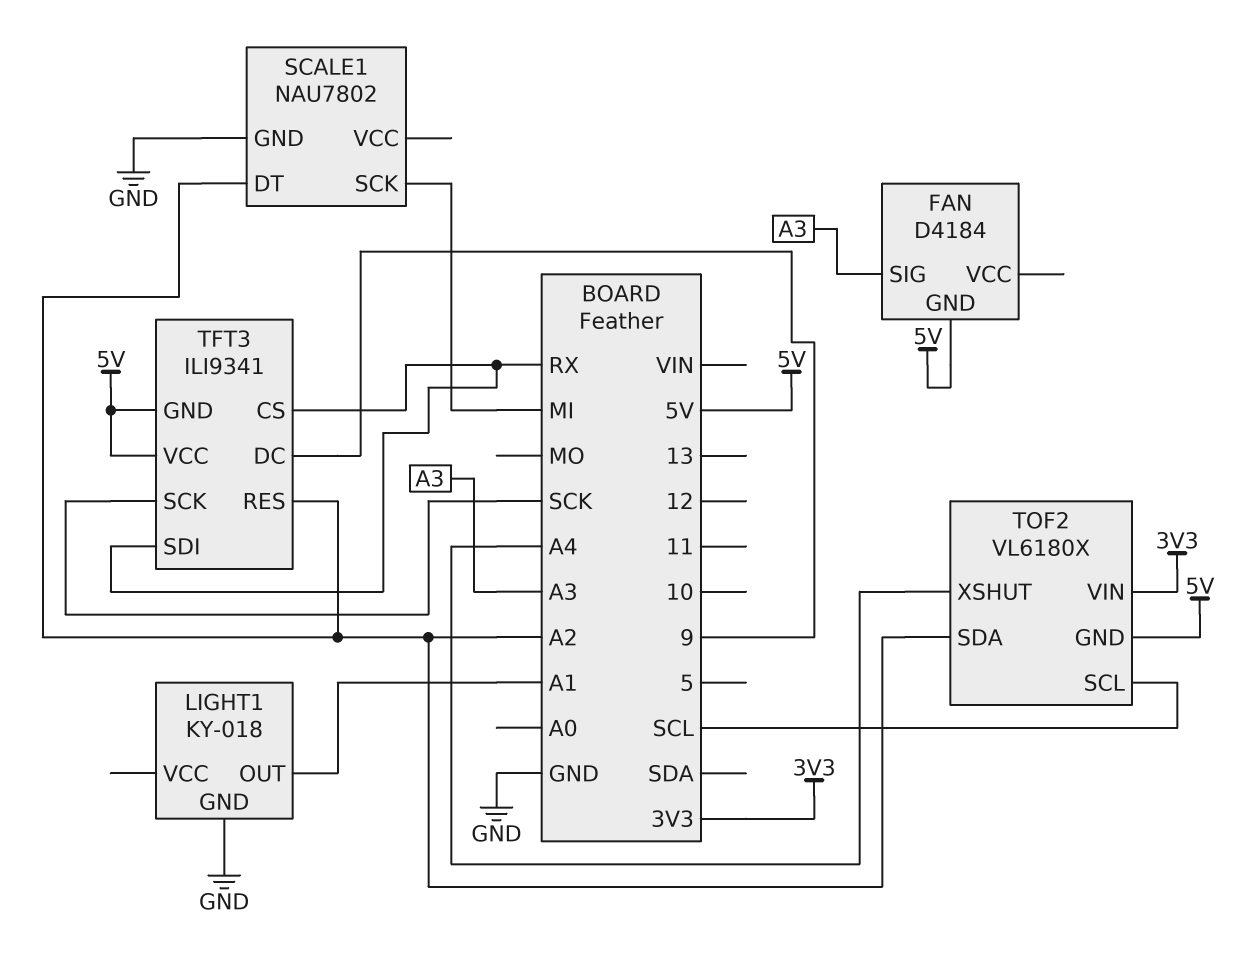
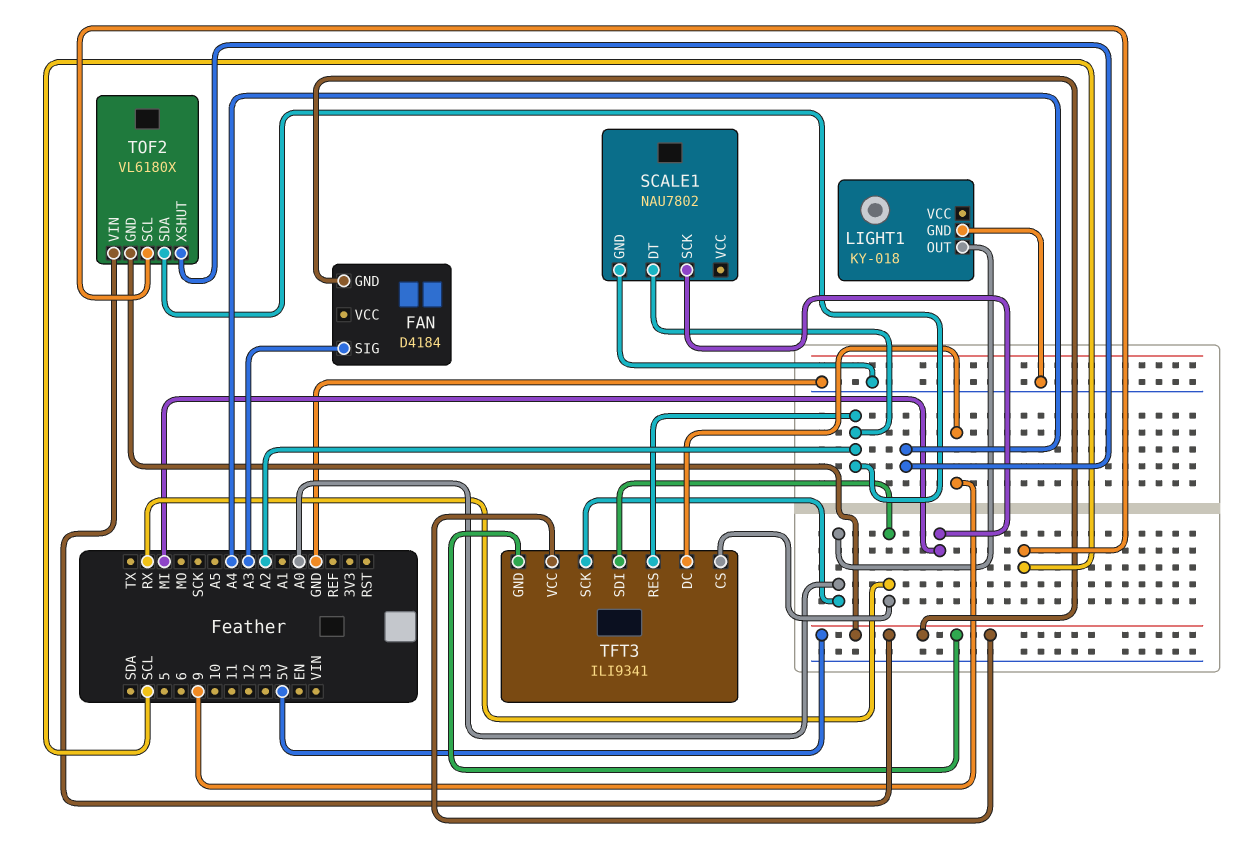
LIGHT1 pin OUT: A1 -> A0
TFT3 pin SCK: SCK -> A0
TOF2 pin VIN: 3V3 -> 5V

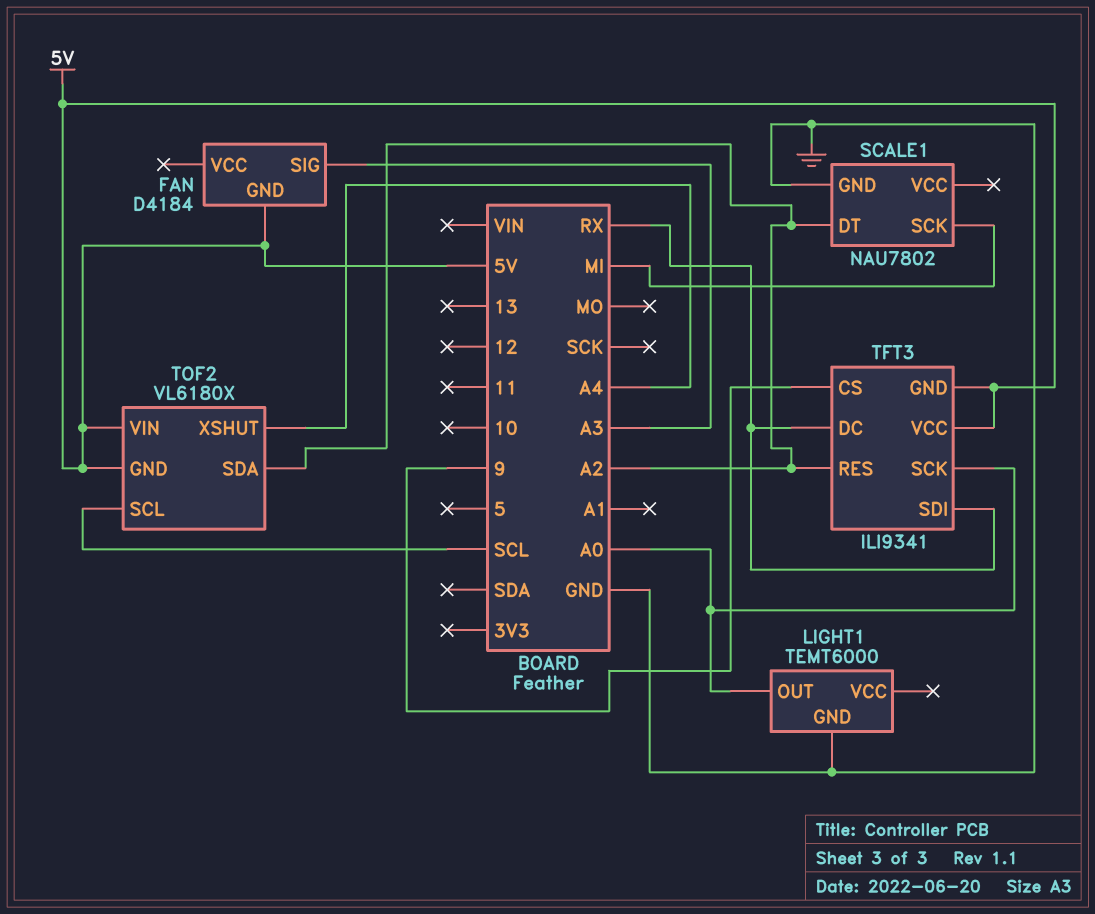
LIGHT1: KY-018 -> TEMT6000
TFT3 pin CS: RX -> 9
TFT3 pin DC: 9 -> RX

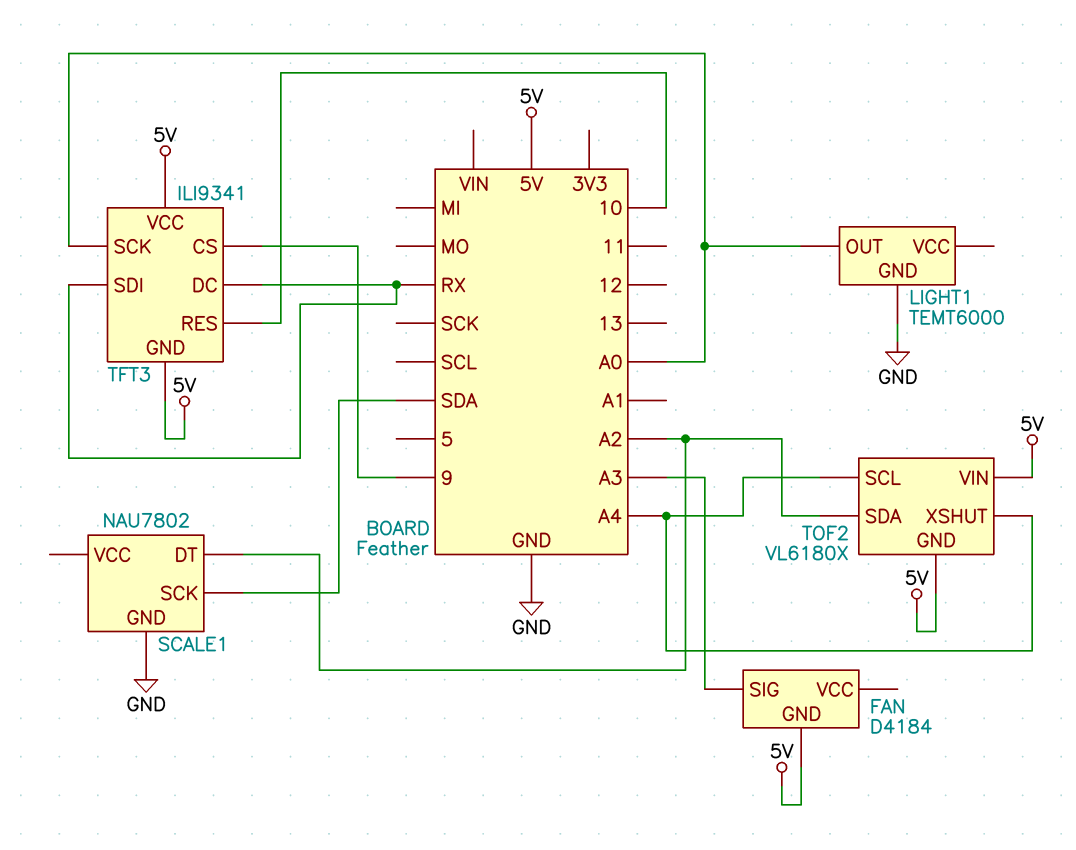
SCALE1 pin SCK: MI -> SDA
TFT3 pin RES: A2 -> 10
TOF2 pin SCL: SCL -> A4

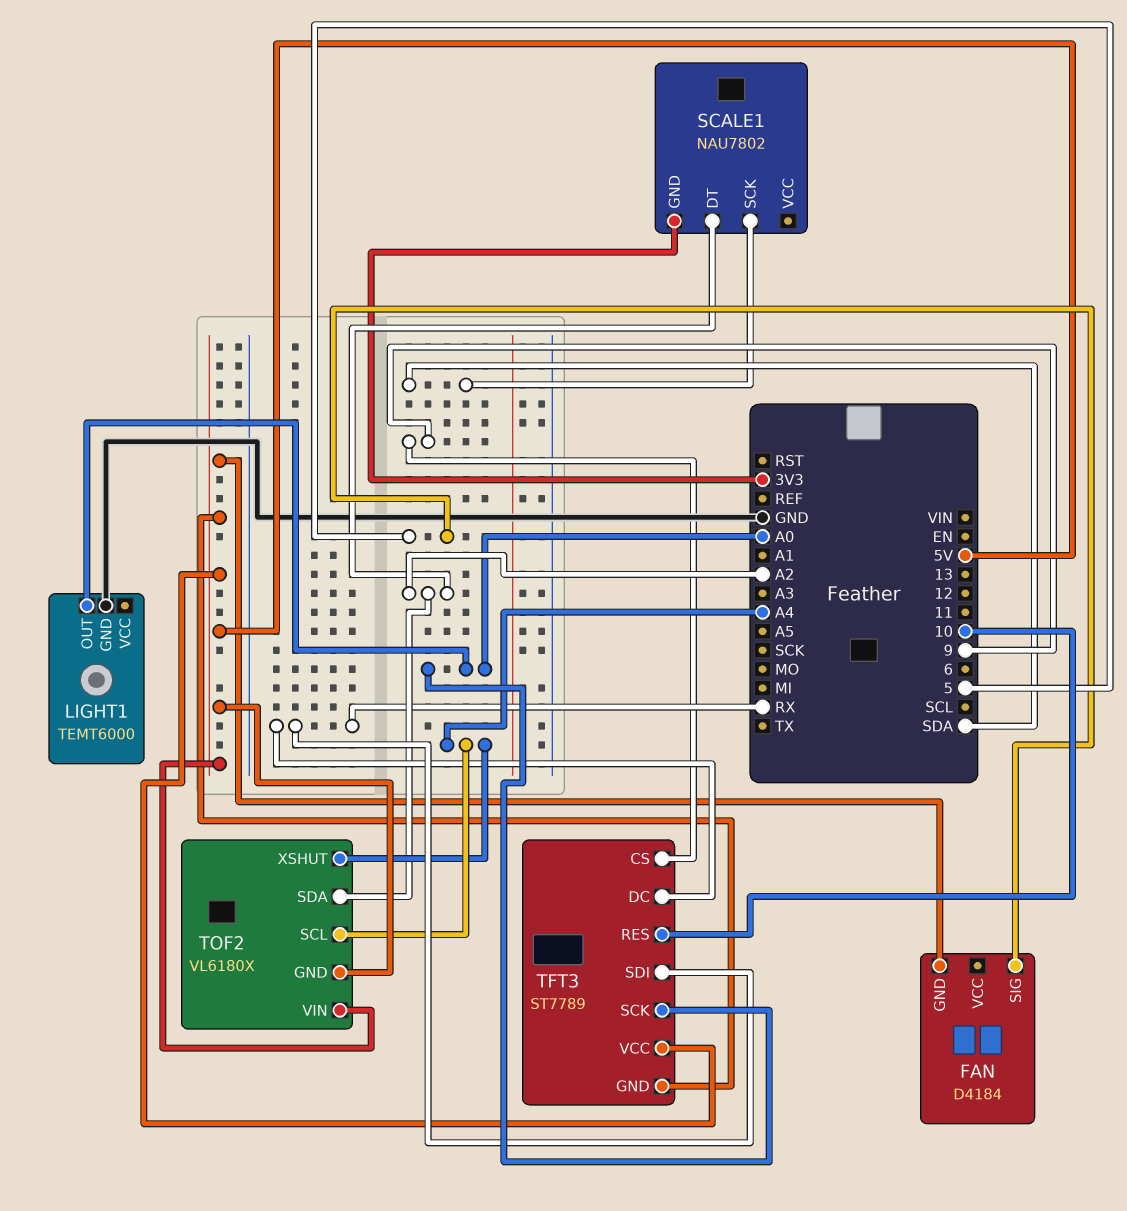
FAN pin SIG: A3 -> 5
SCALE1 pin GND: GND -> 3V3
TFT3: ILI9341 -> ST7789

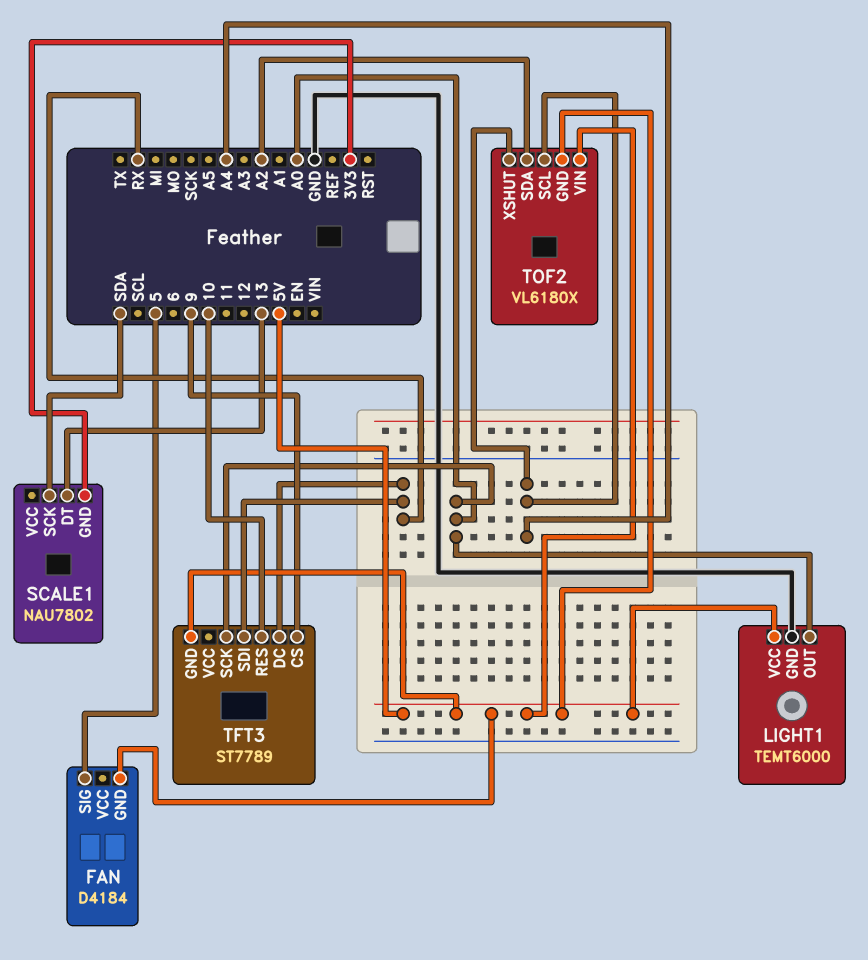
LIGHT1 pin VCC: none -> 5V
SCALE1 pin DT: A2 -> 13
TFT3 pin VCC: 5V -> none

